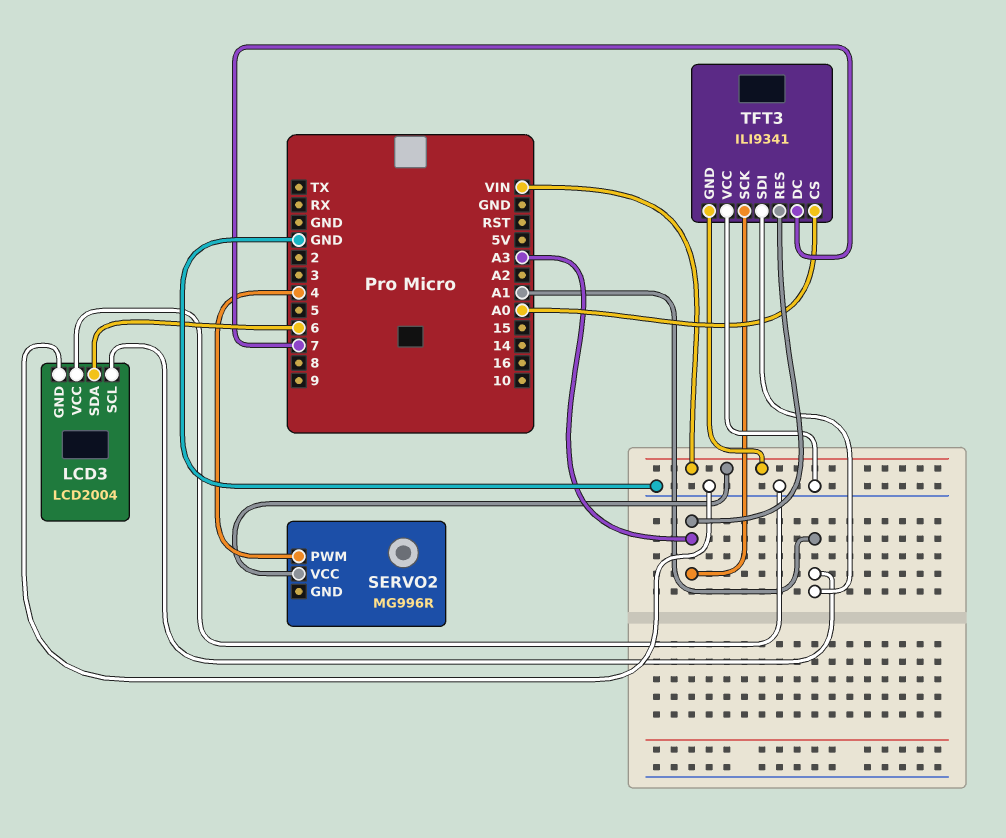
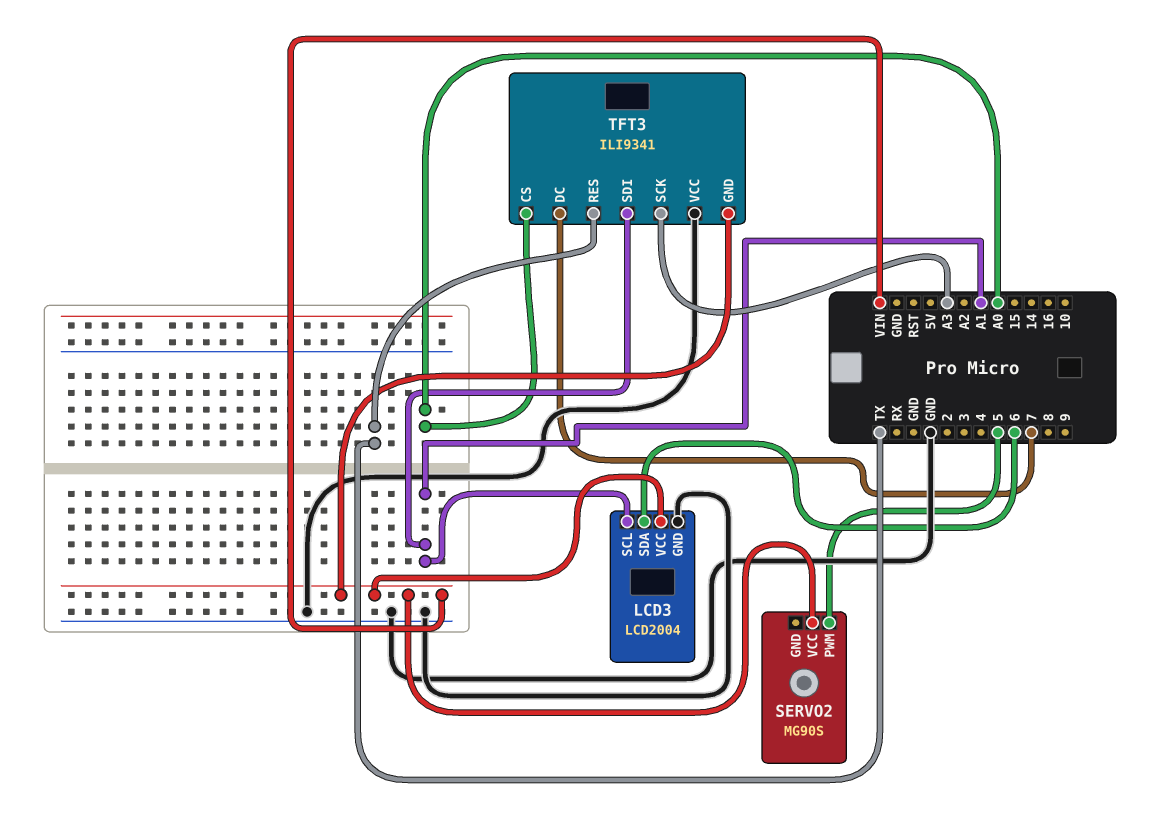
LCD3 pin VCC: GND -> VIN
SERVO2: MG996R -> MG90S
SERVO2 pin PWM: 4 -> 5
TFT3 pin RES: A3 -> TX

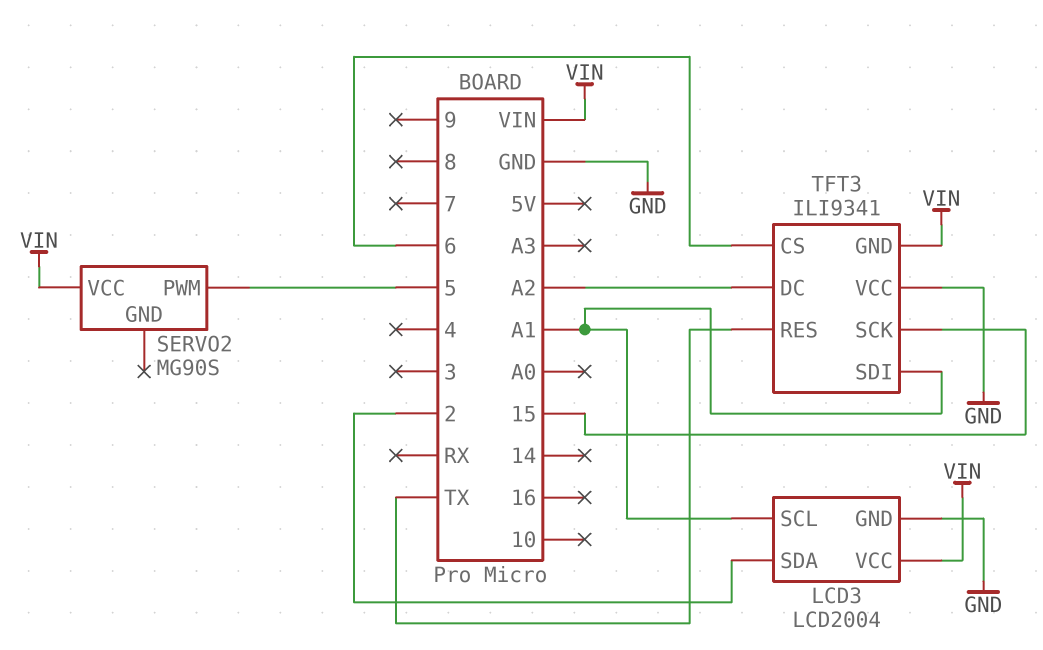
LCD3 pin SDA: 6 -> 2
TFT3 pin CS: A0 -> 6
TFT3 pin DC: 7 -> A2
TFT3 pin SCK: A3 -> 15

